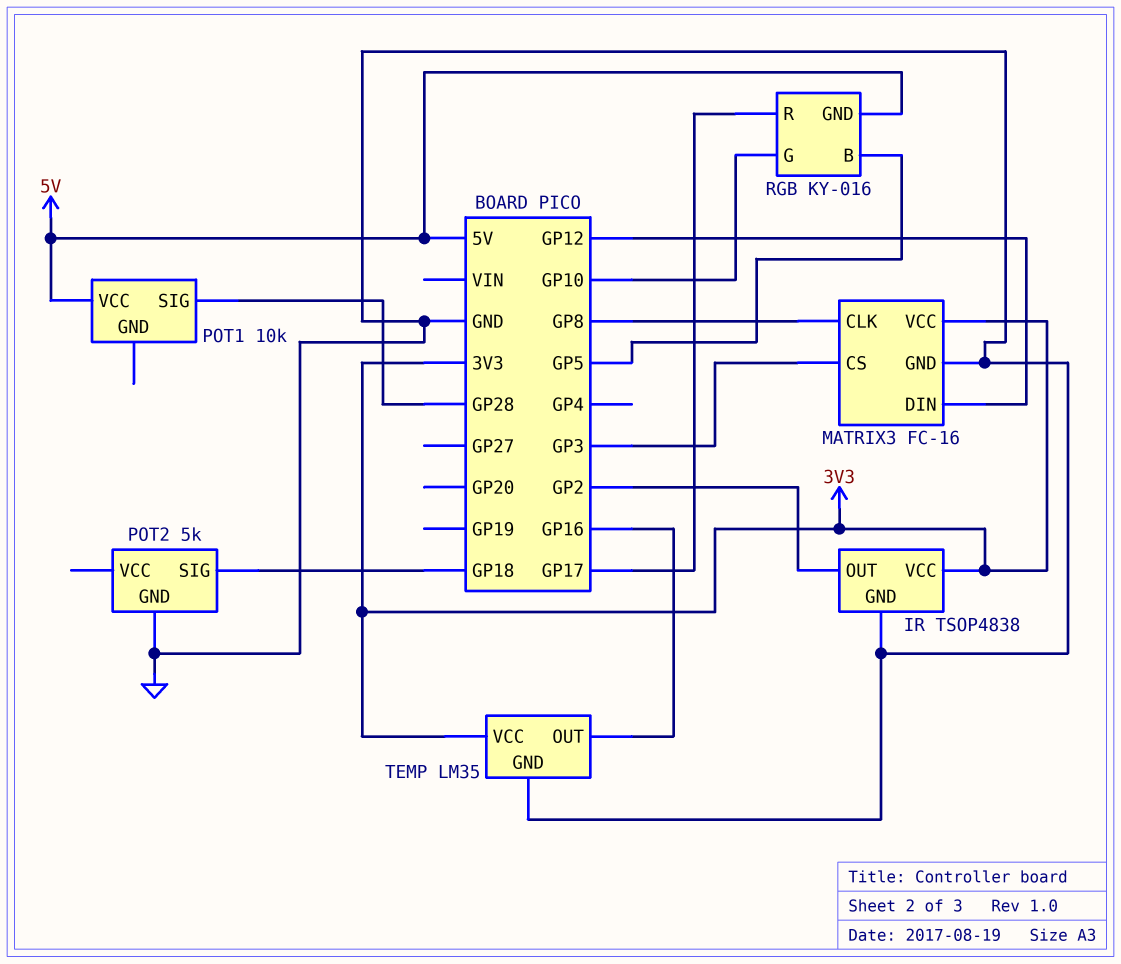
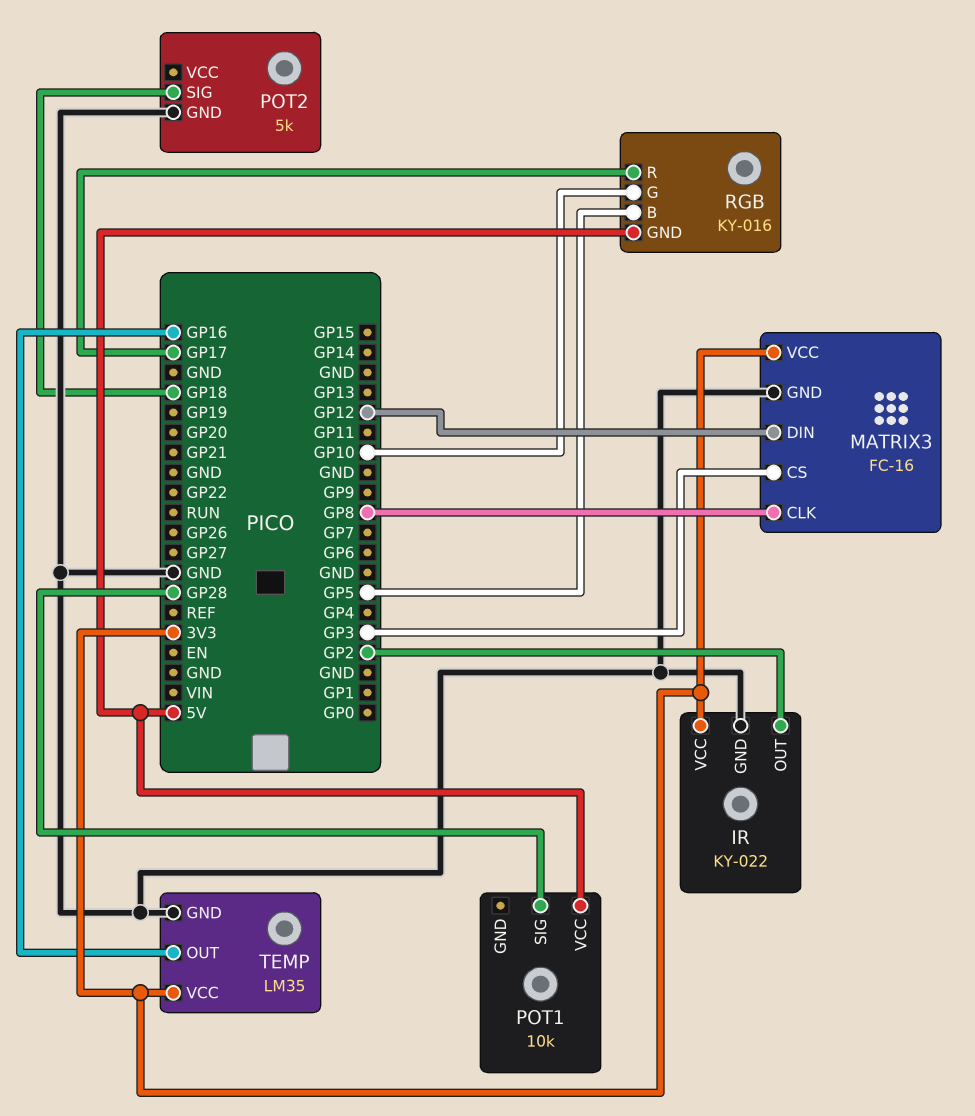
IR: TSOP4838 -> KY-022

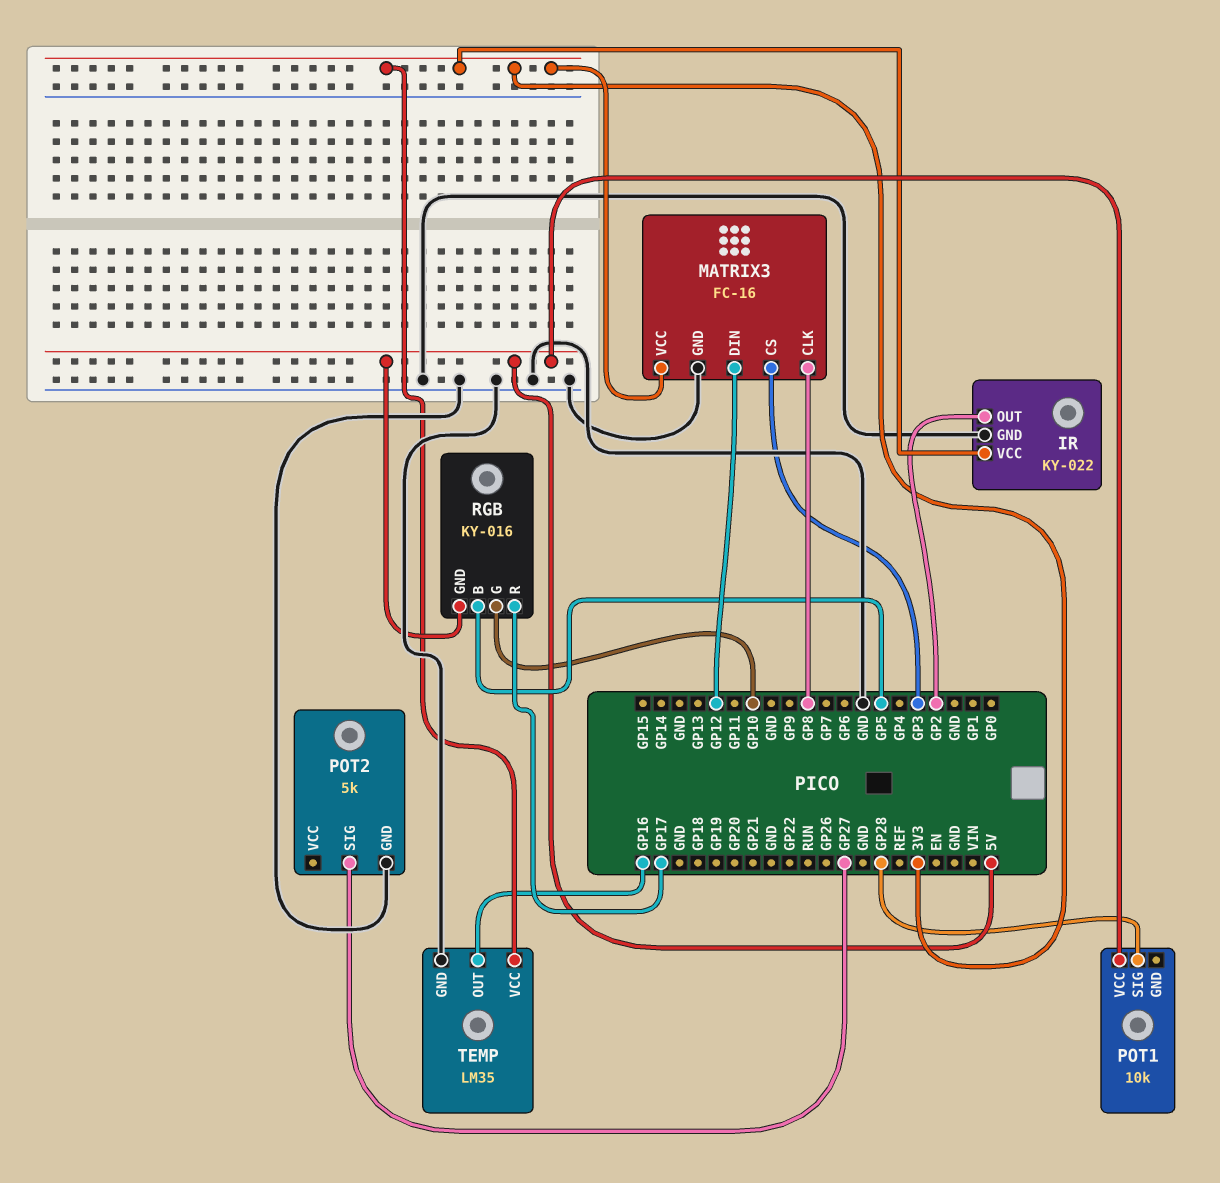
POT2 pin SIG: GP18 -> GP27

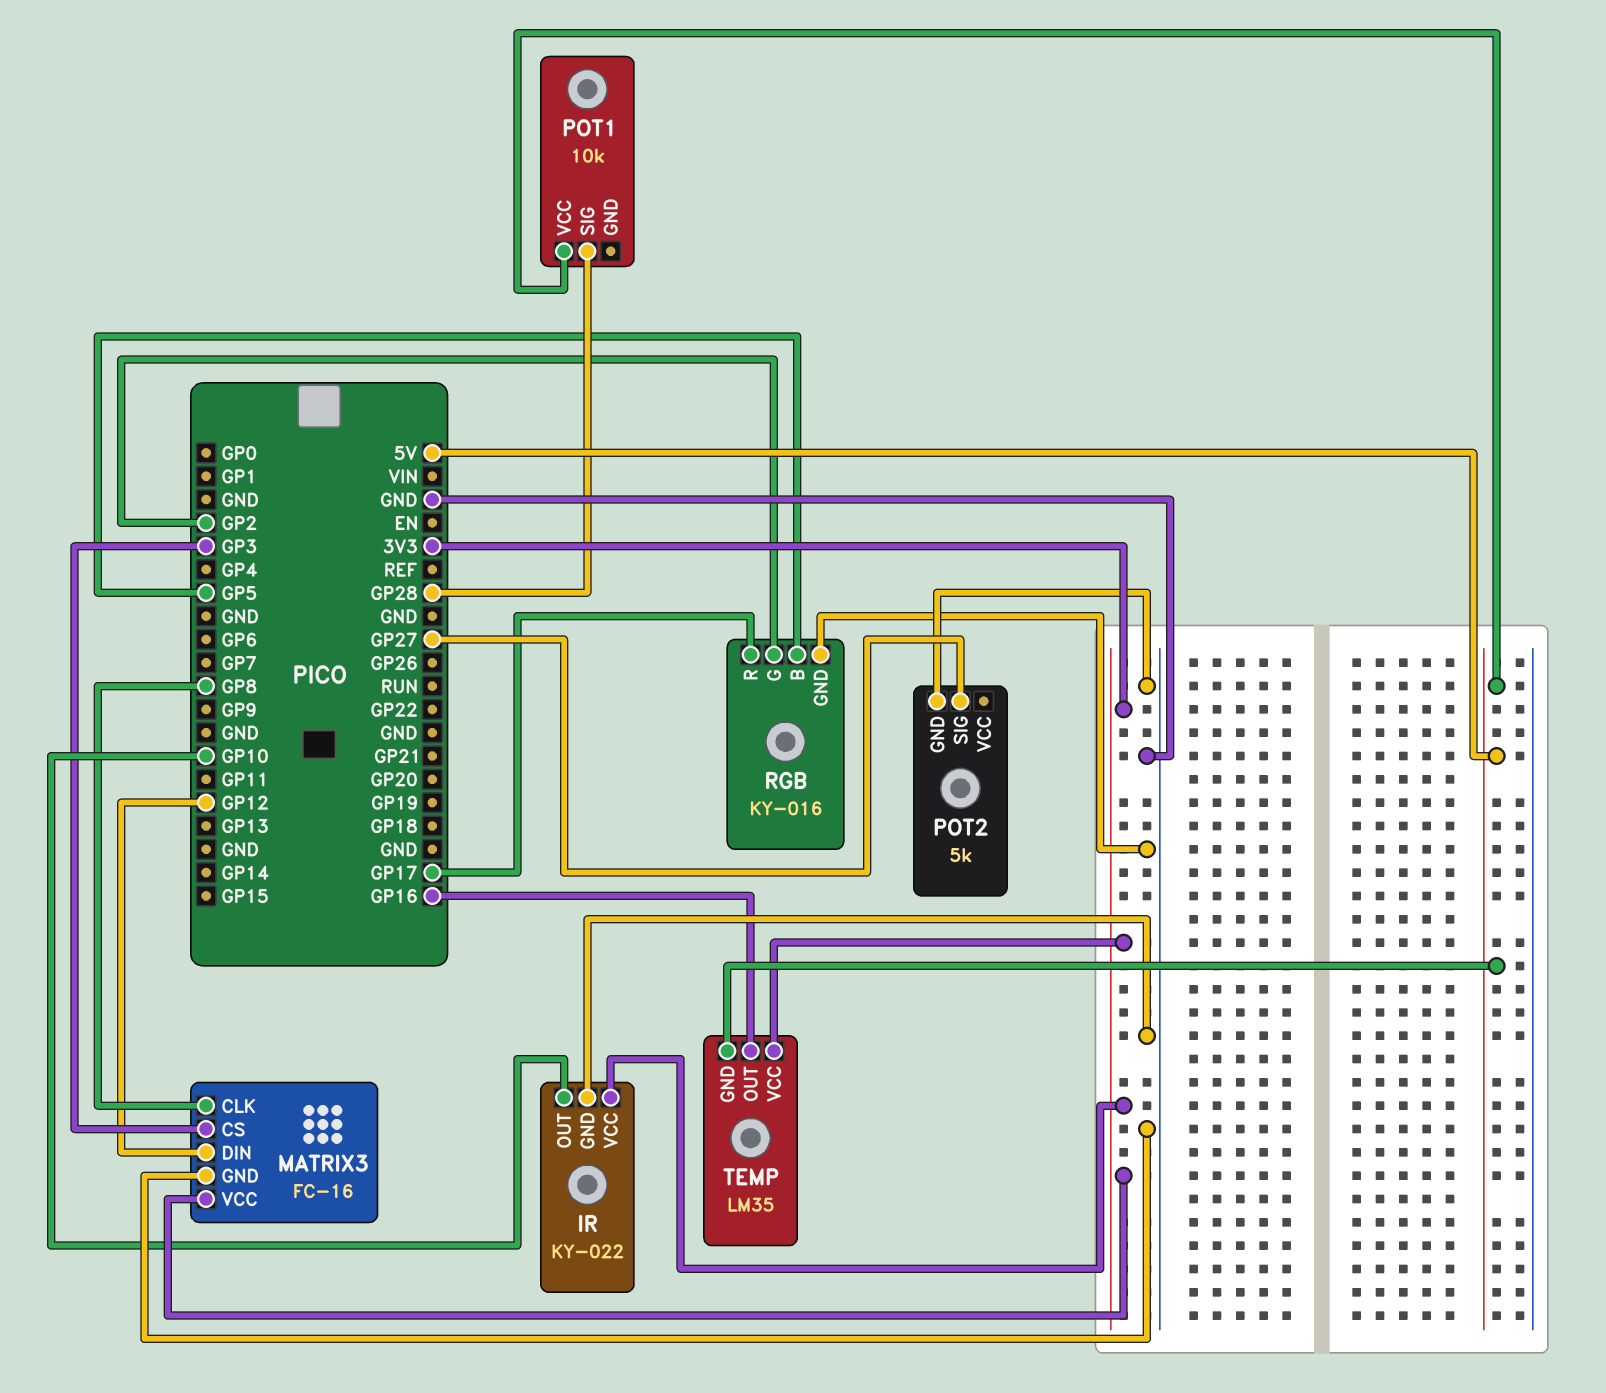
IR pin OUT: GP2 -> GP10
RGB pin G: GP10 -> GP2
RGB pin GND: 5V -> GND
TEMP pin GND: GND -> 5V

